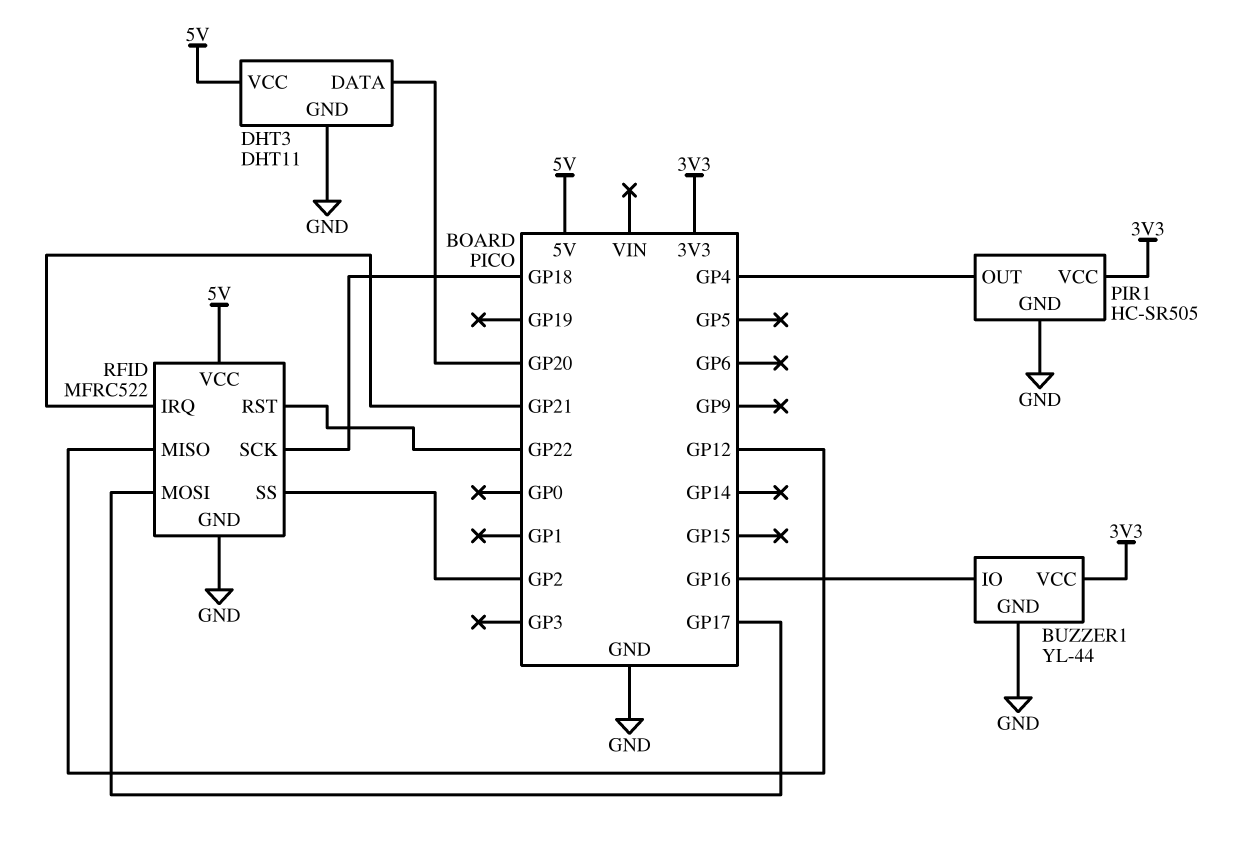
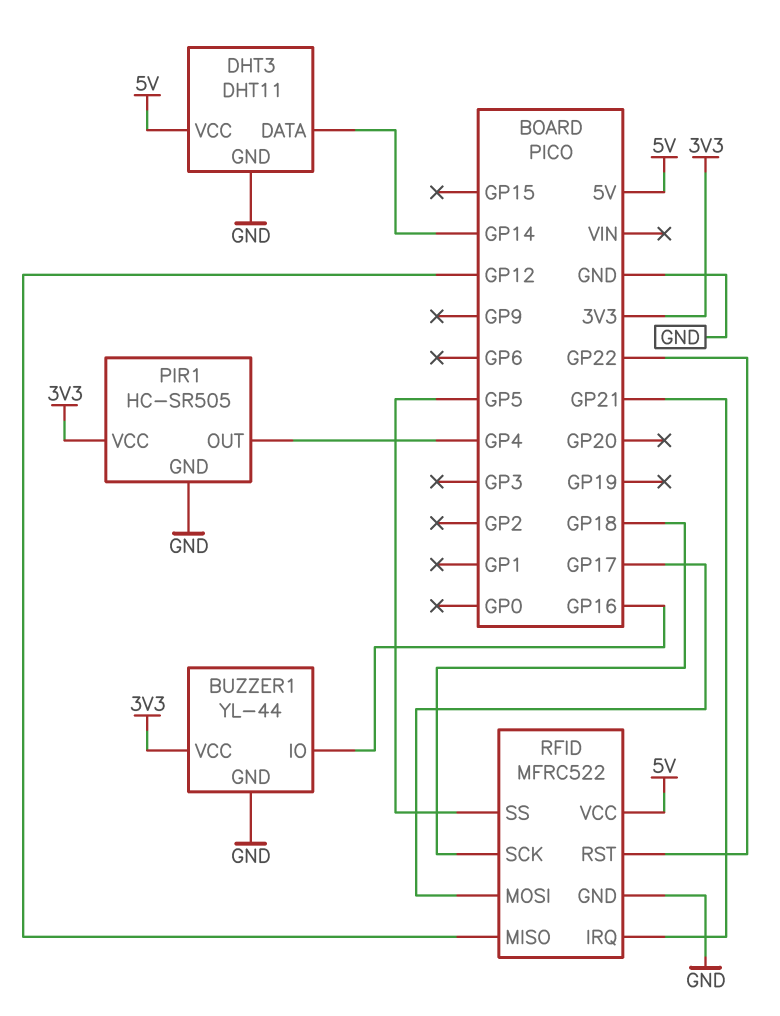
DHT3 pin DATA: GP20 -> GP14
RFID pin SS: GP2 -> GP5

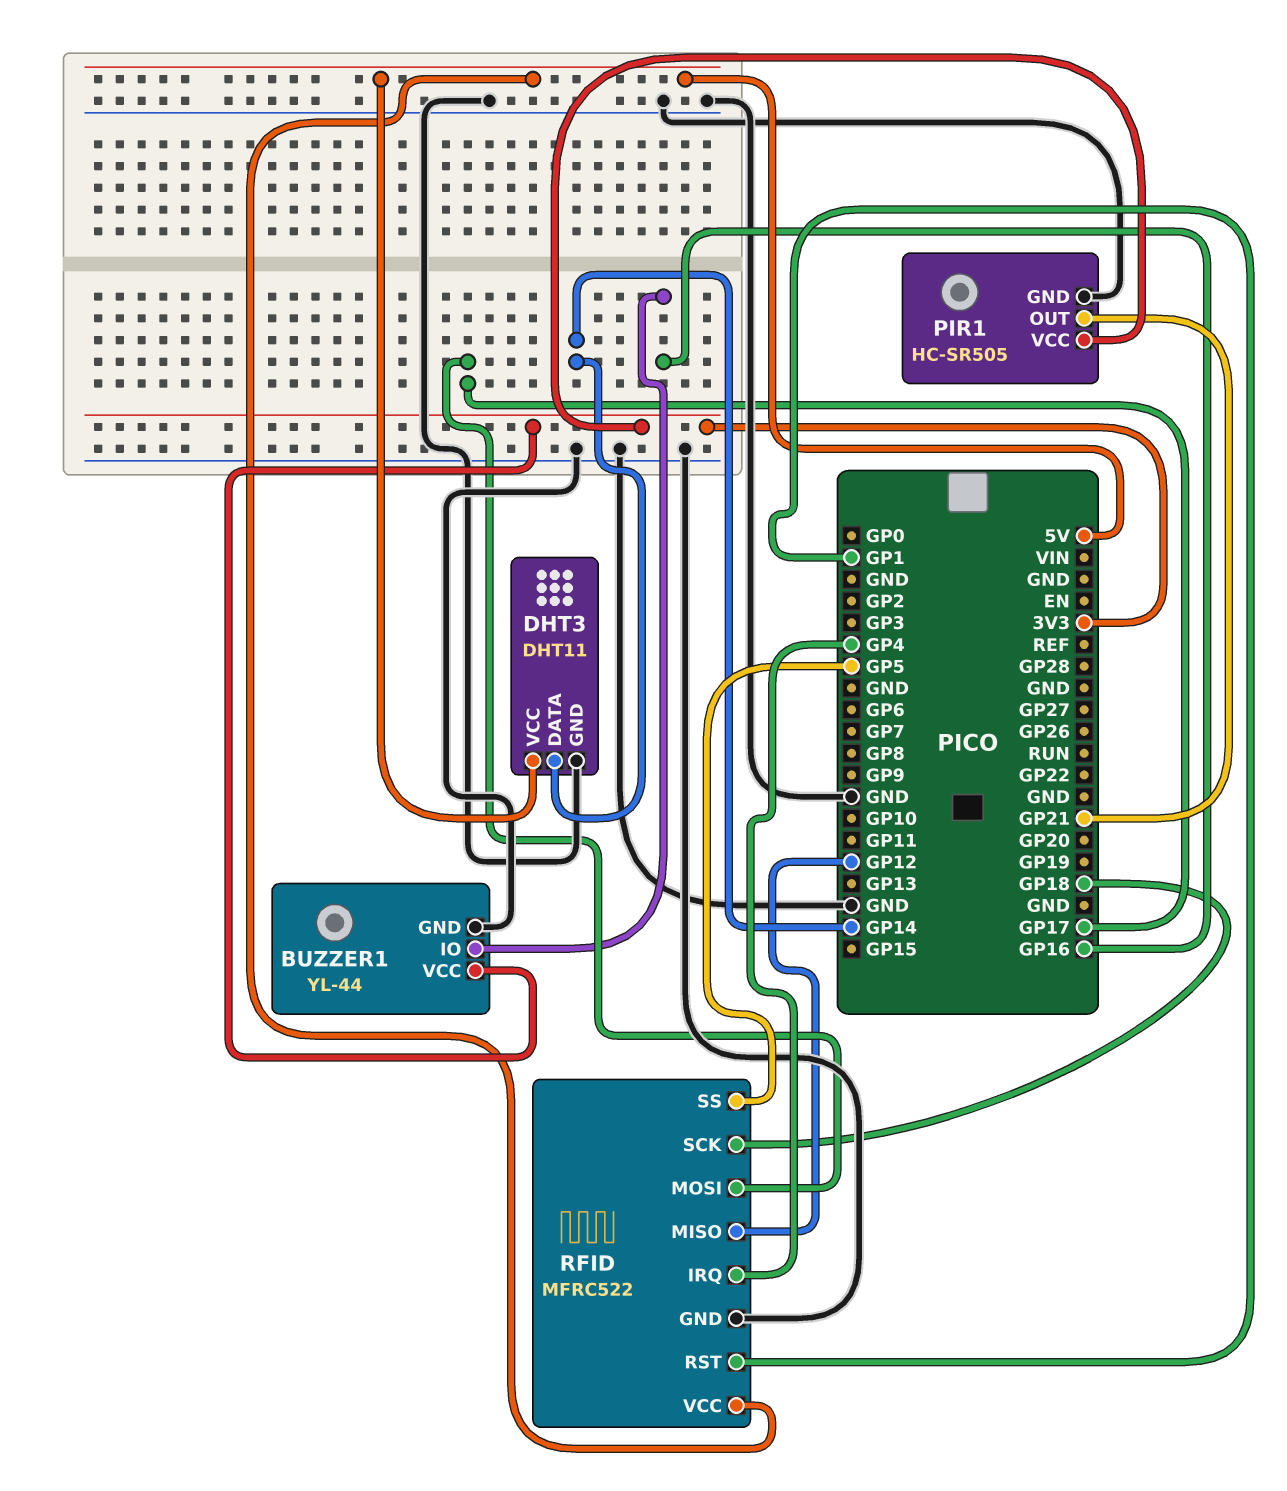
PIR1 pin OUT: GP4 -> GP21
RFID pin IRQ: GP21 -> GP4
RFID pin RST: GP22 -> GP1

